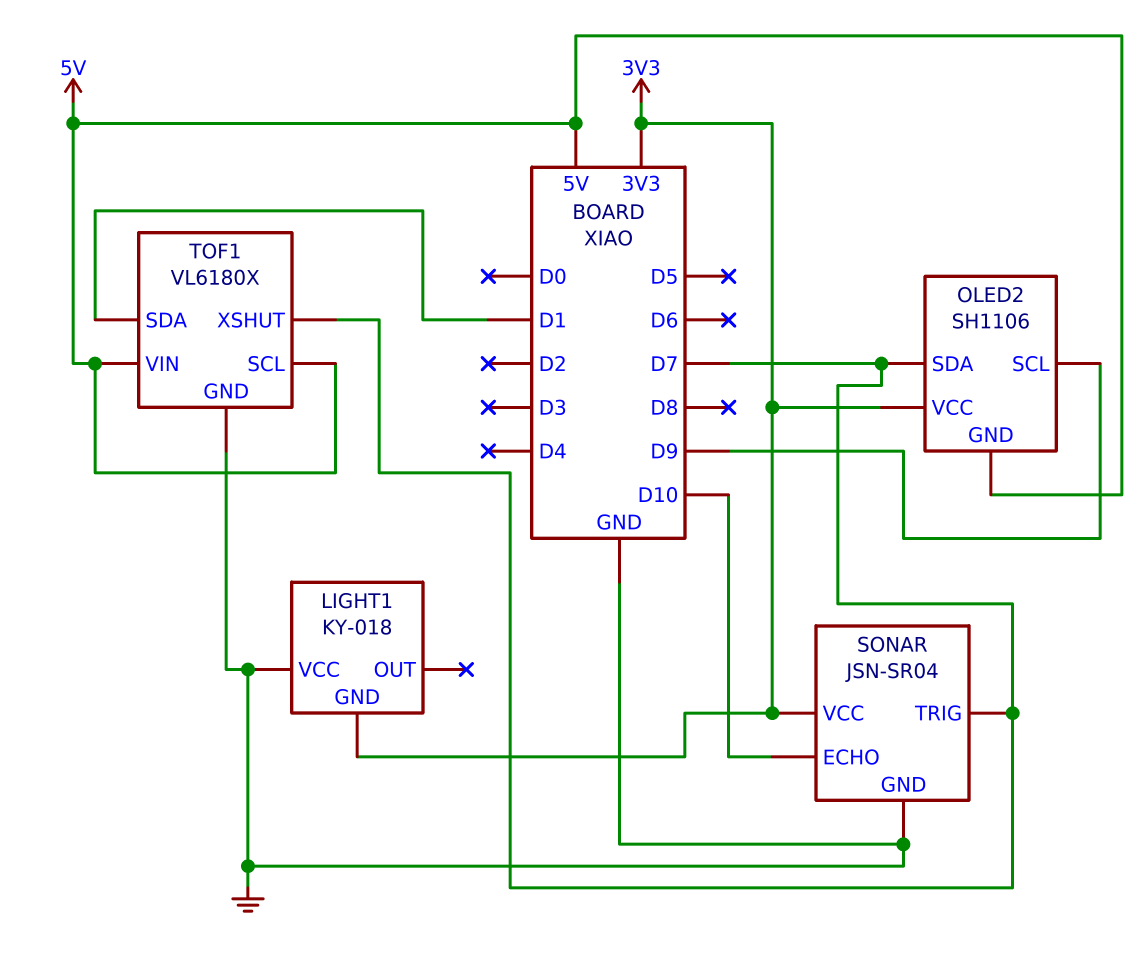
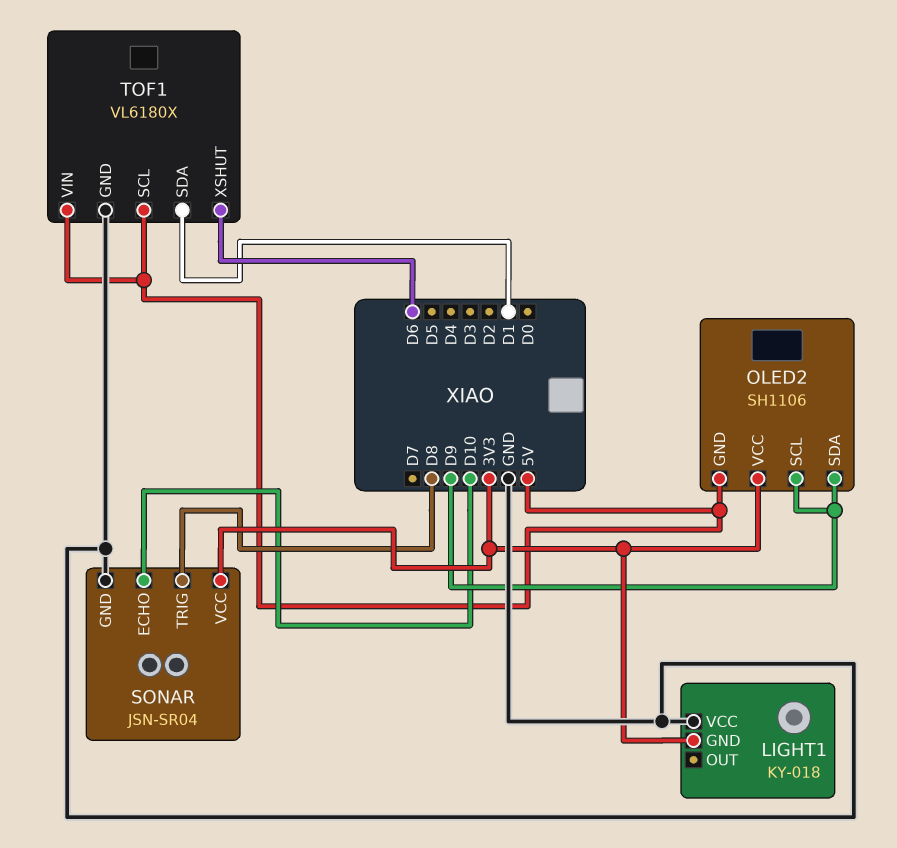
OLED2 pin SDA: D7 -> D9
SONAR pin TRIG: D7 -> D8
TOF1 pin XSHUT: D7 -> D6

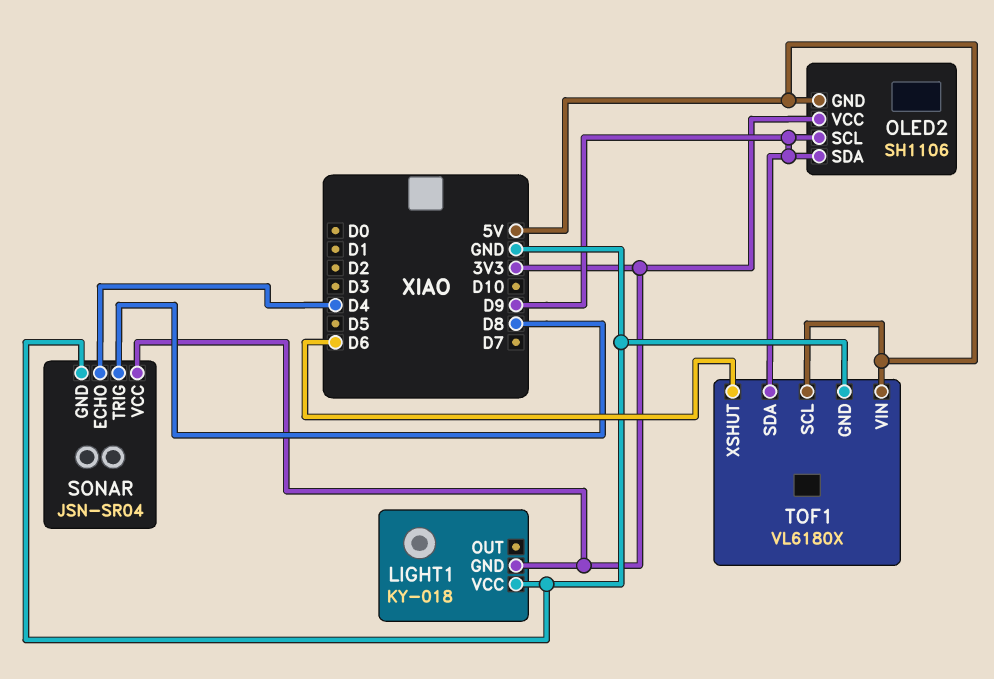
SONAR pin ECHO: D10 -> D4
TOF1 pin SDA: D1 -> D9

